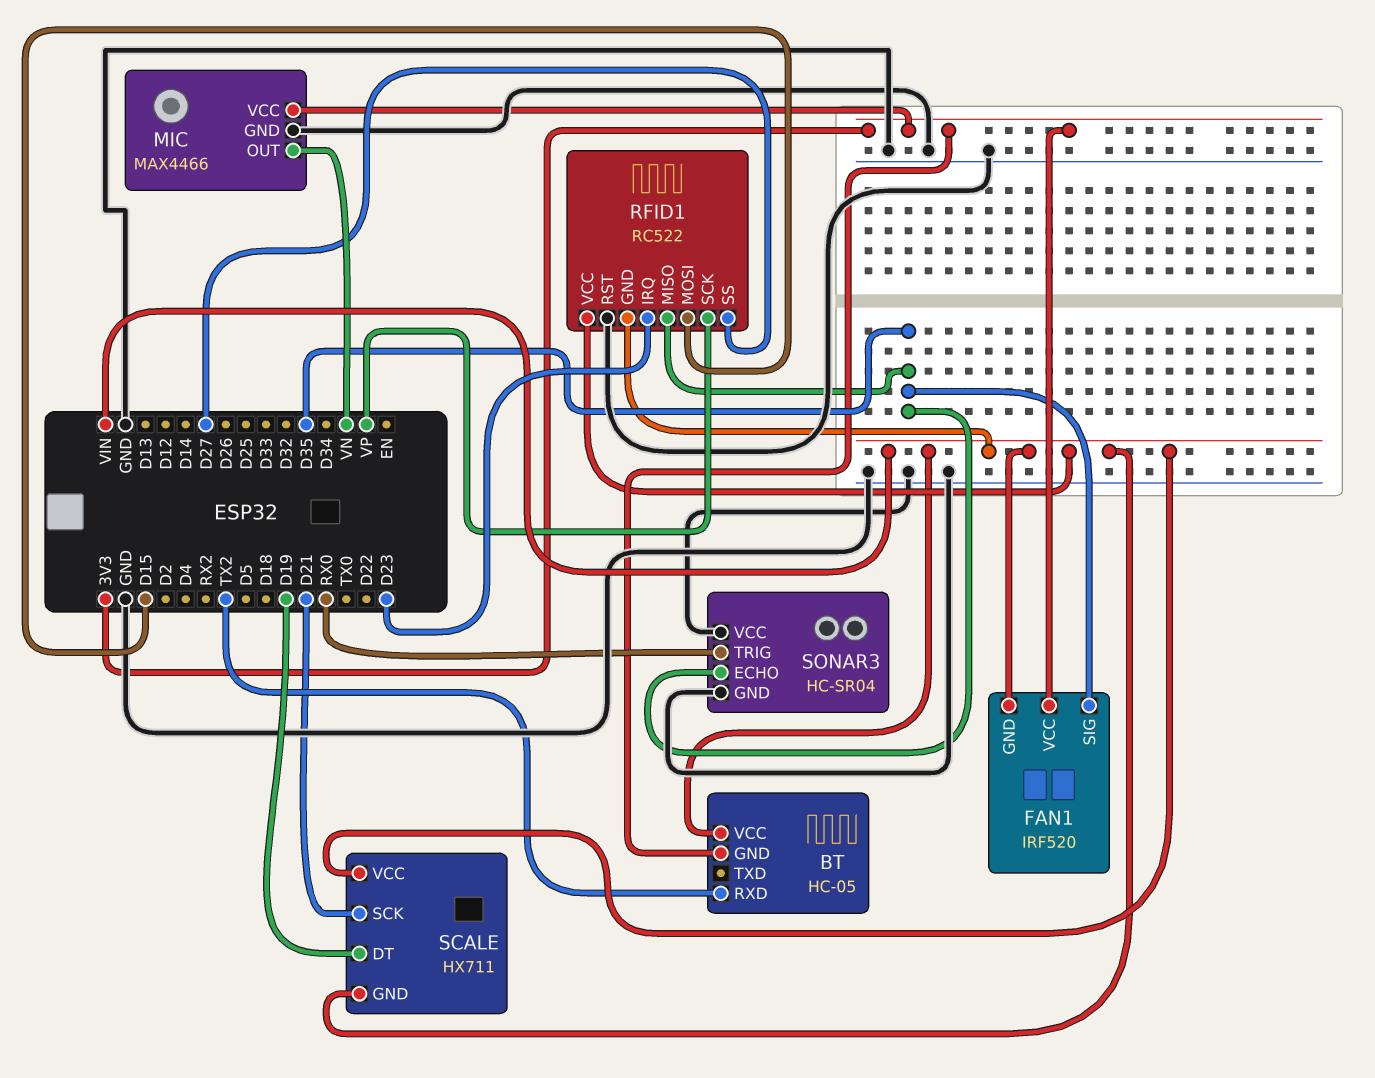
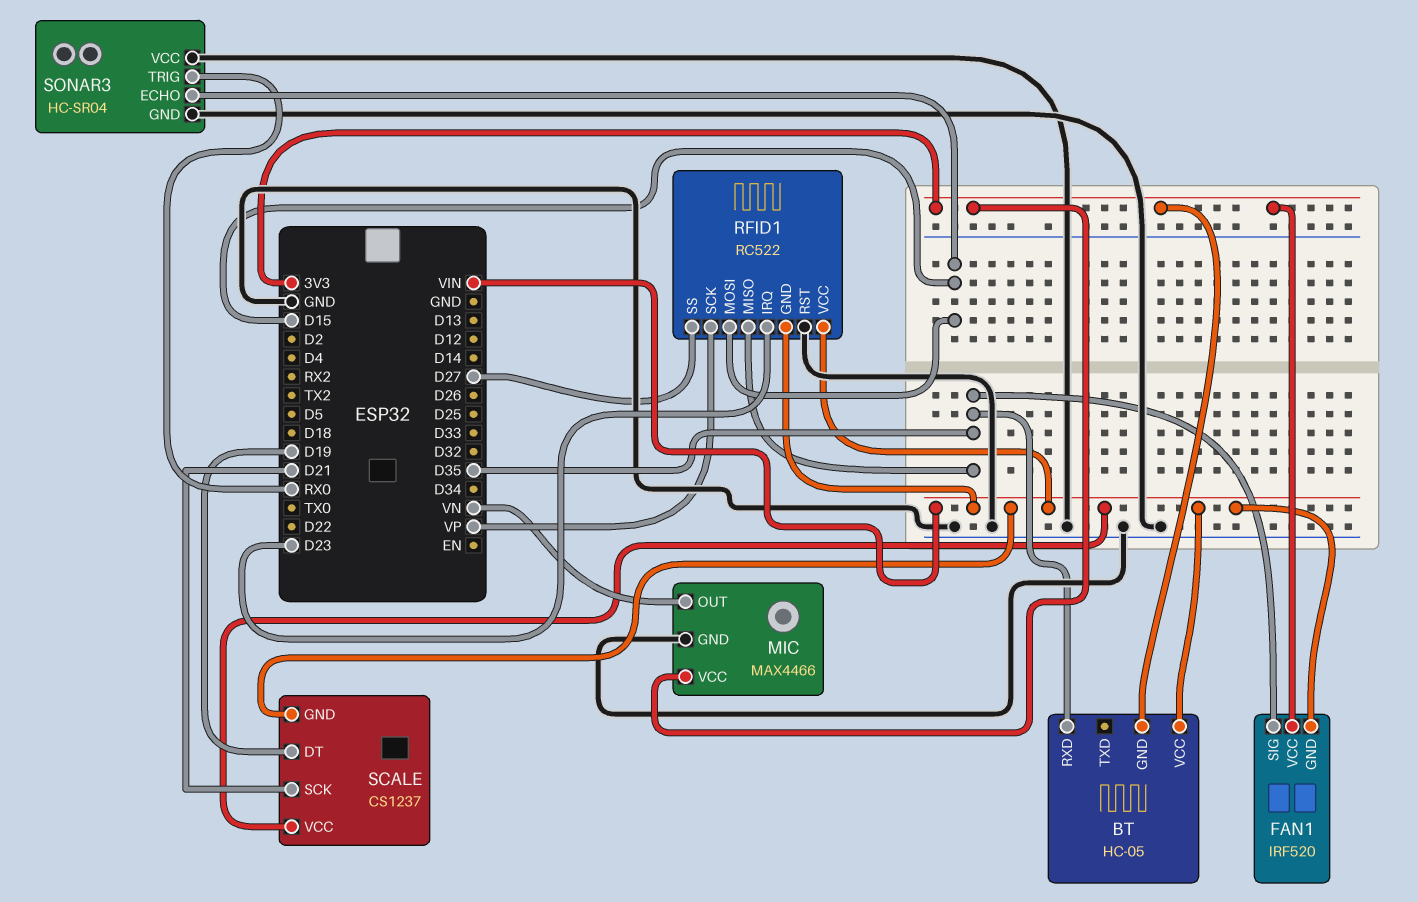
BT pin RXD: TX2 -> D35
SCALE: HX711 -> CS1237
SONAR3 pin ECHO: D35 -> D15

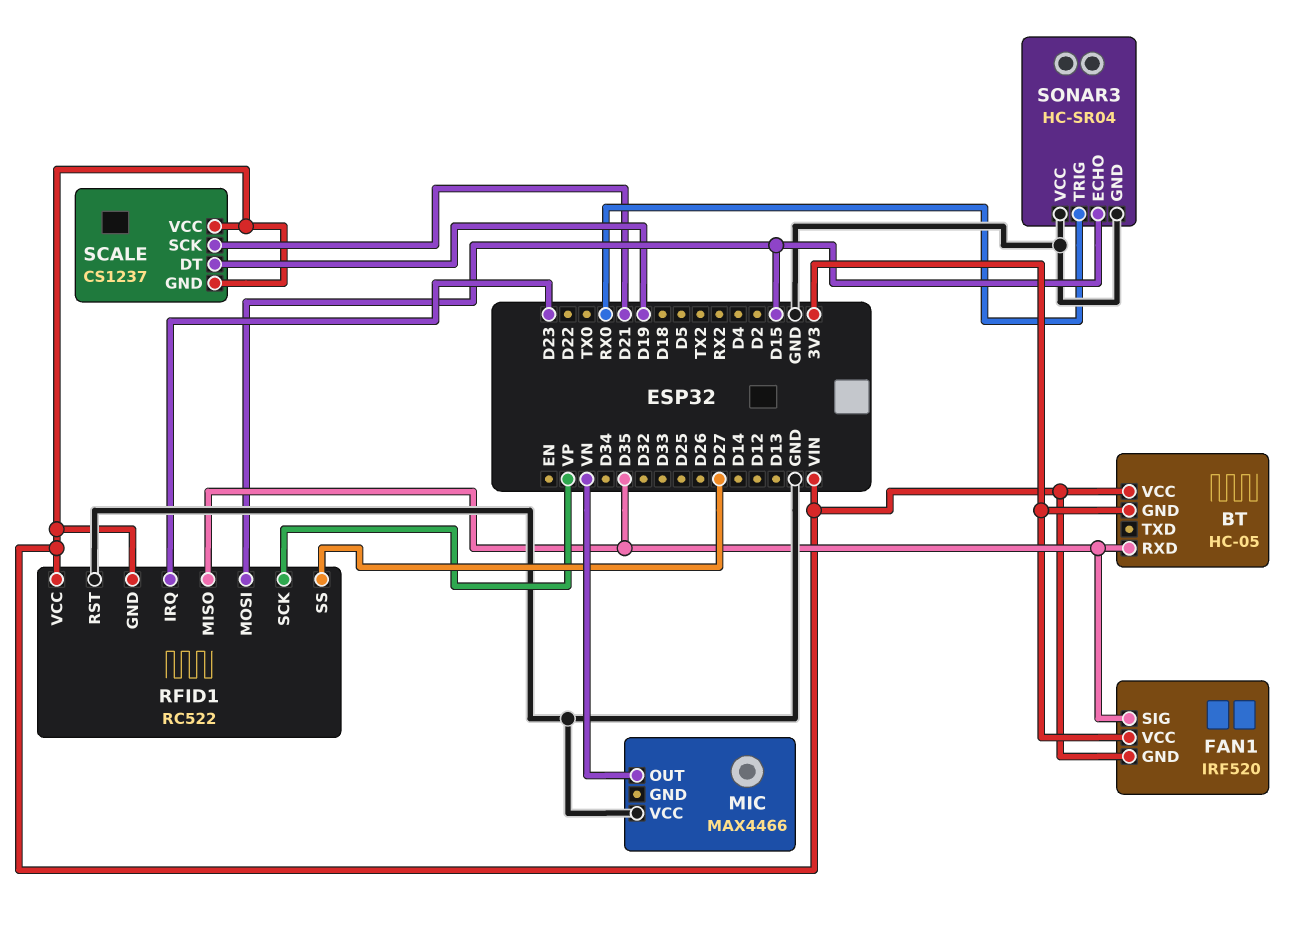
MIC pin GND: GND -> none
MIC pin VCC: 3V3 -> GND

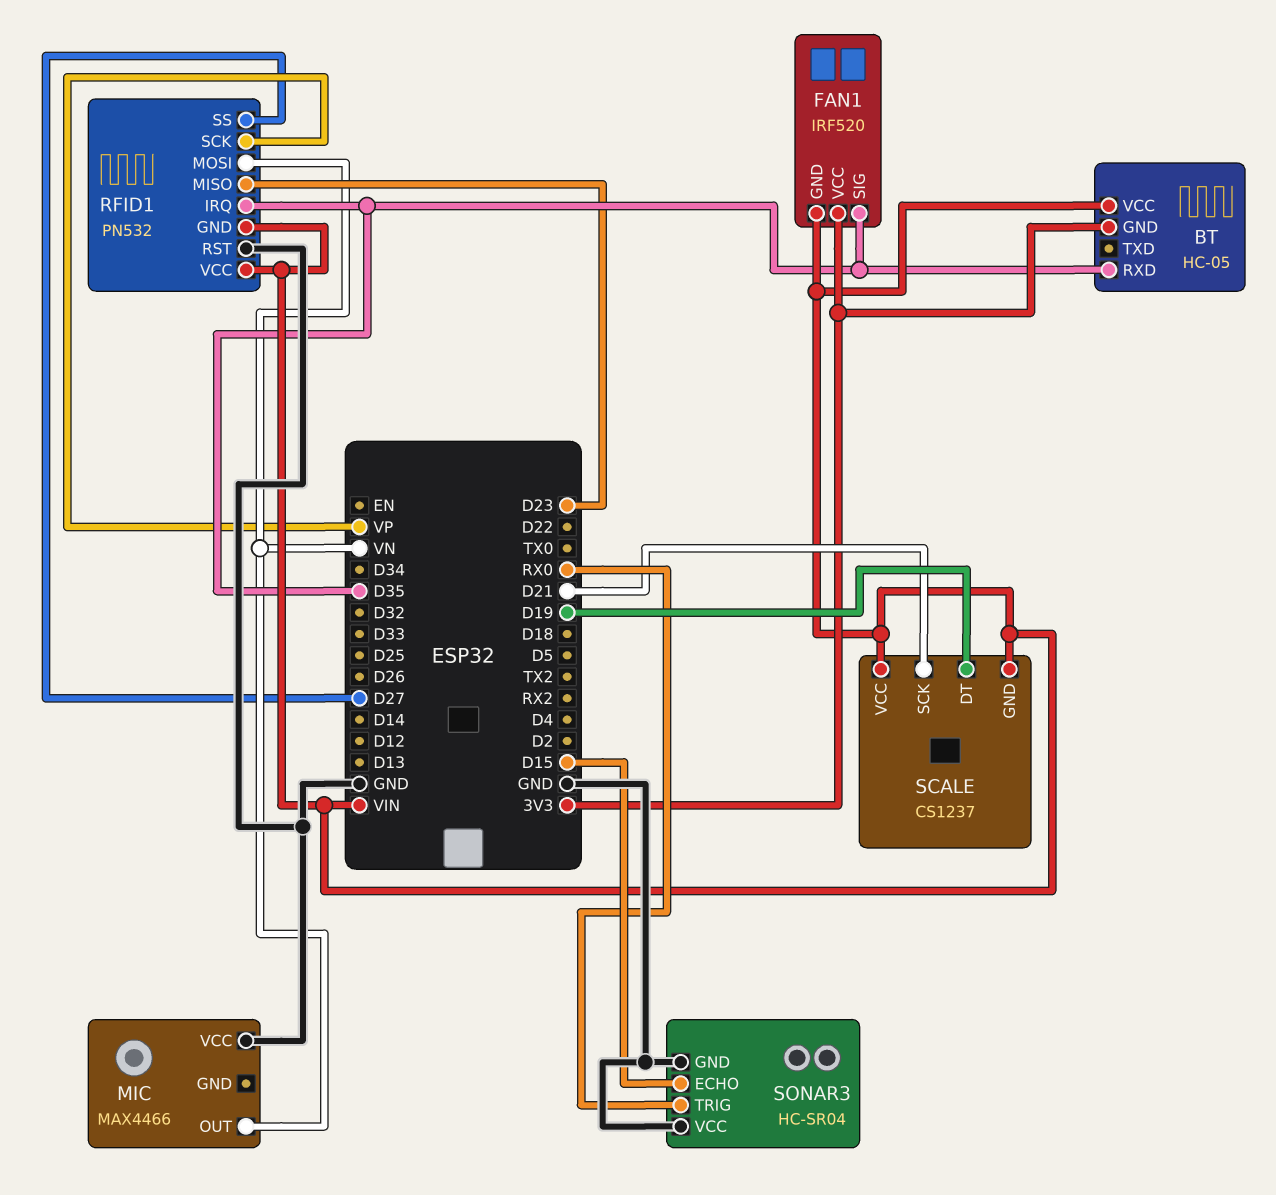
RFID1: RC522 -> PN532
RFID1 pin IRQ: D23 -> D35
RFID1 pin MISO: D35 -> D23
RFID1 pin MOSI: D15 -> VN

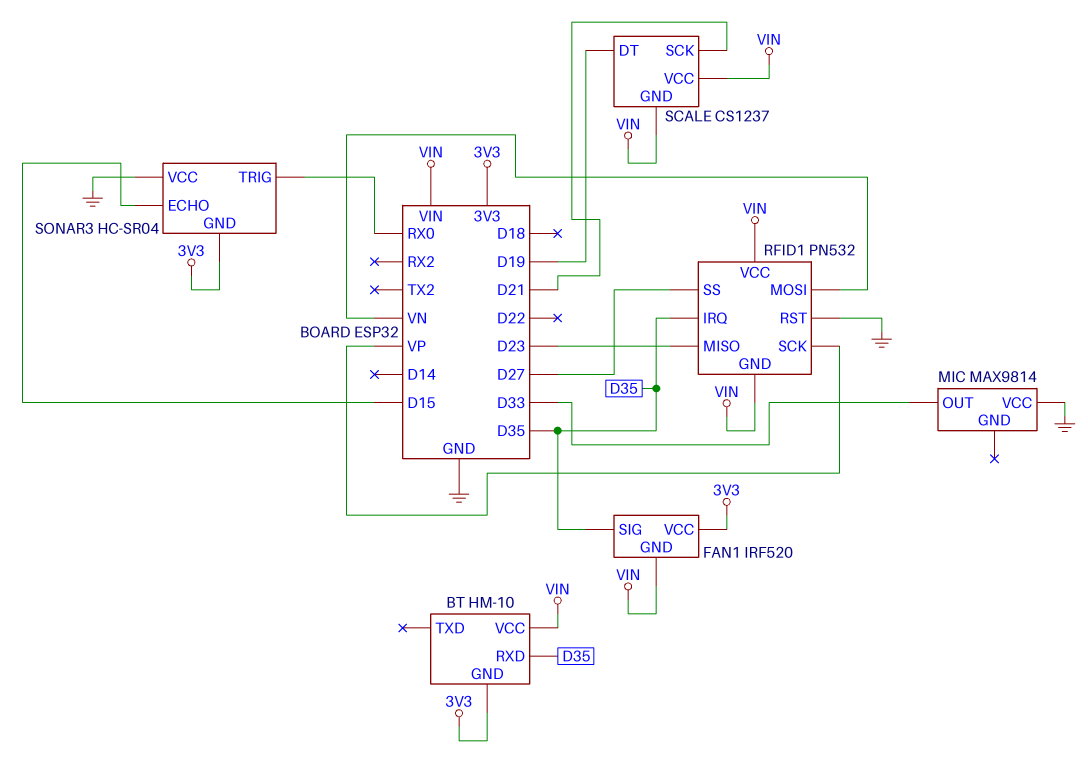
BT: HC-05 -> HM-10
MIC: MAX4466 -> MAX9814
MIC pin OUT: VN -> D33
SONAR3 pin GND: GND -> 3V3

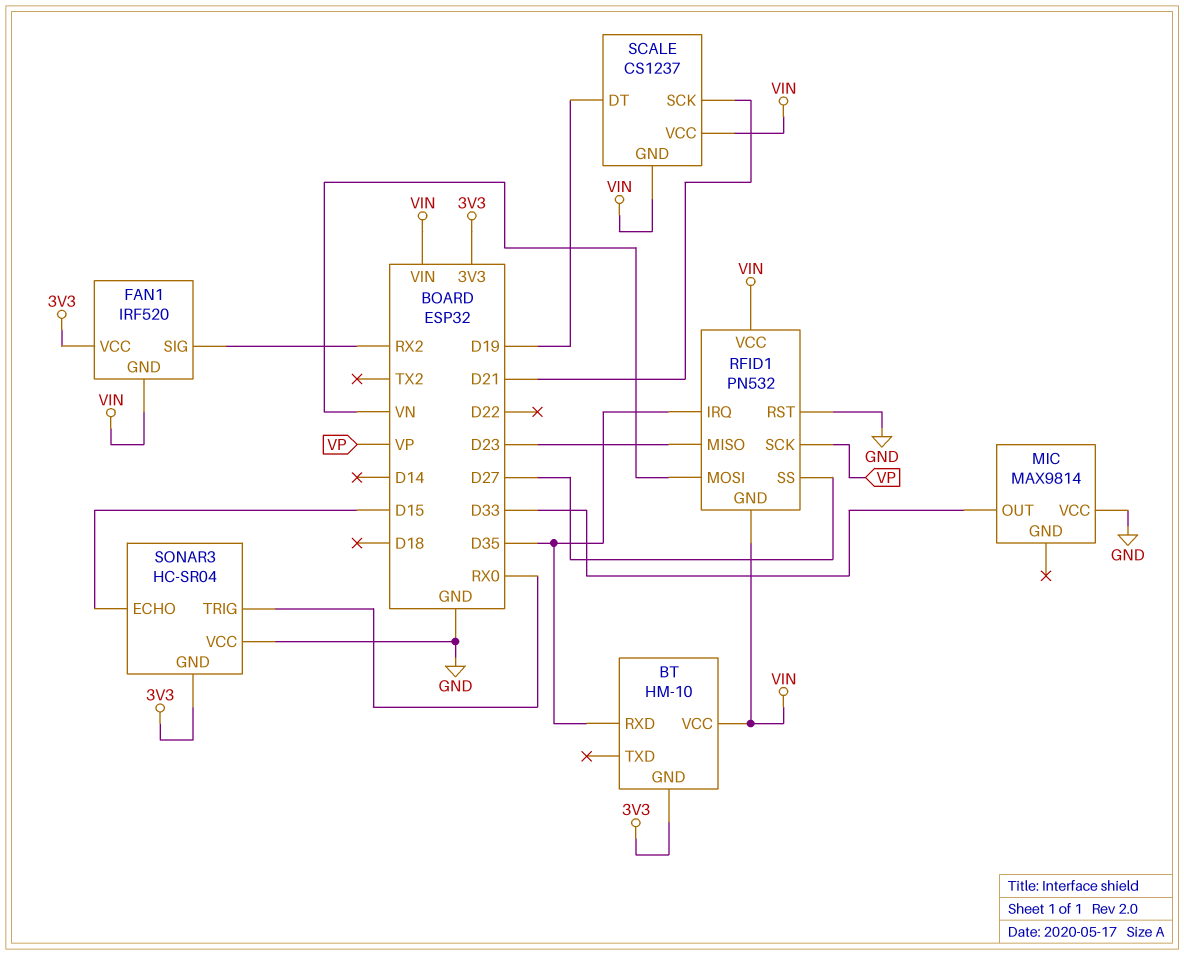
FAN1 pin SIG: D35 -> RX2

